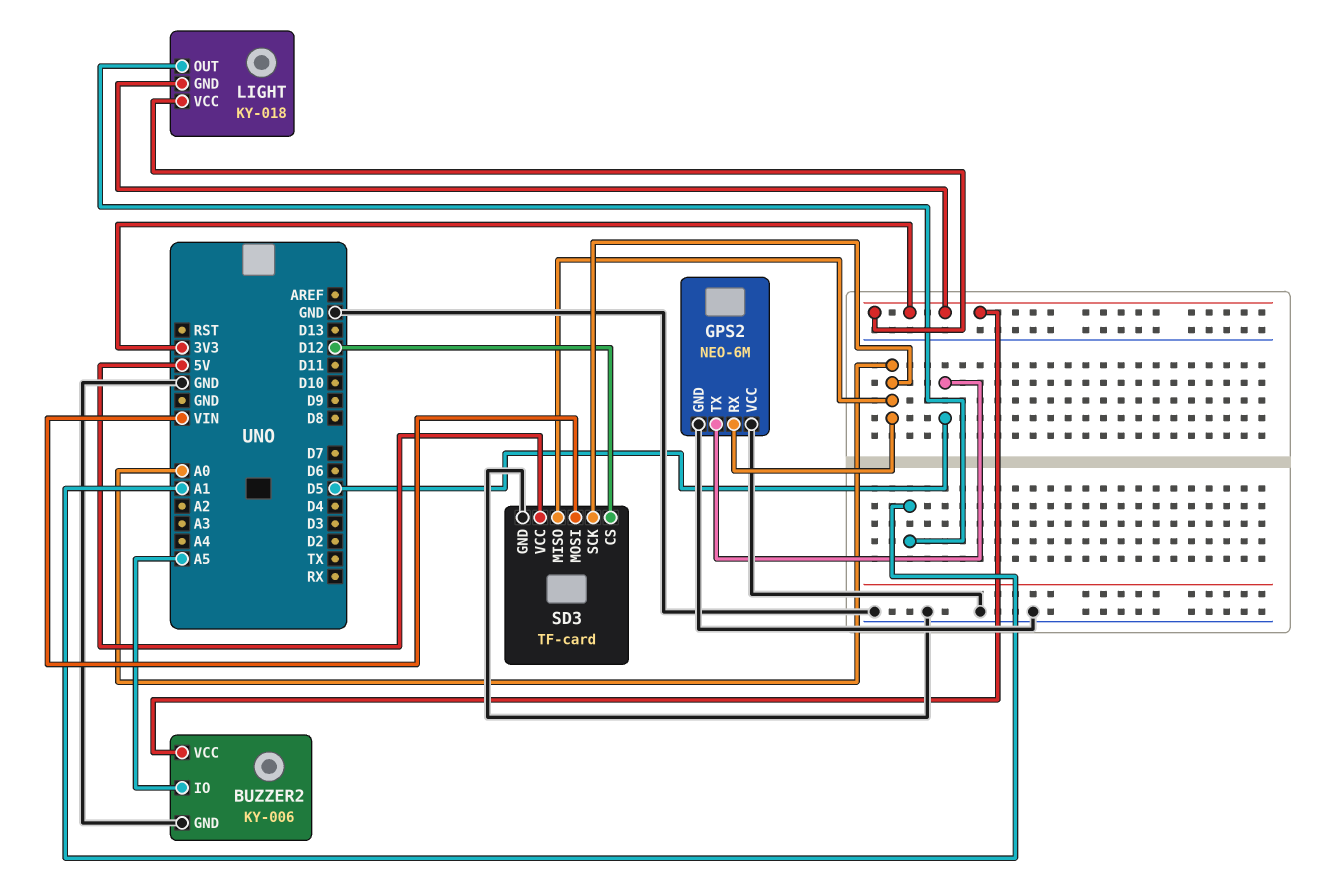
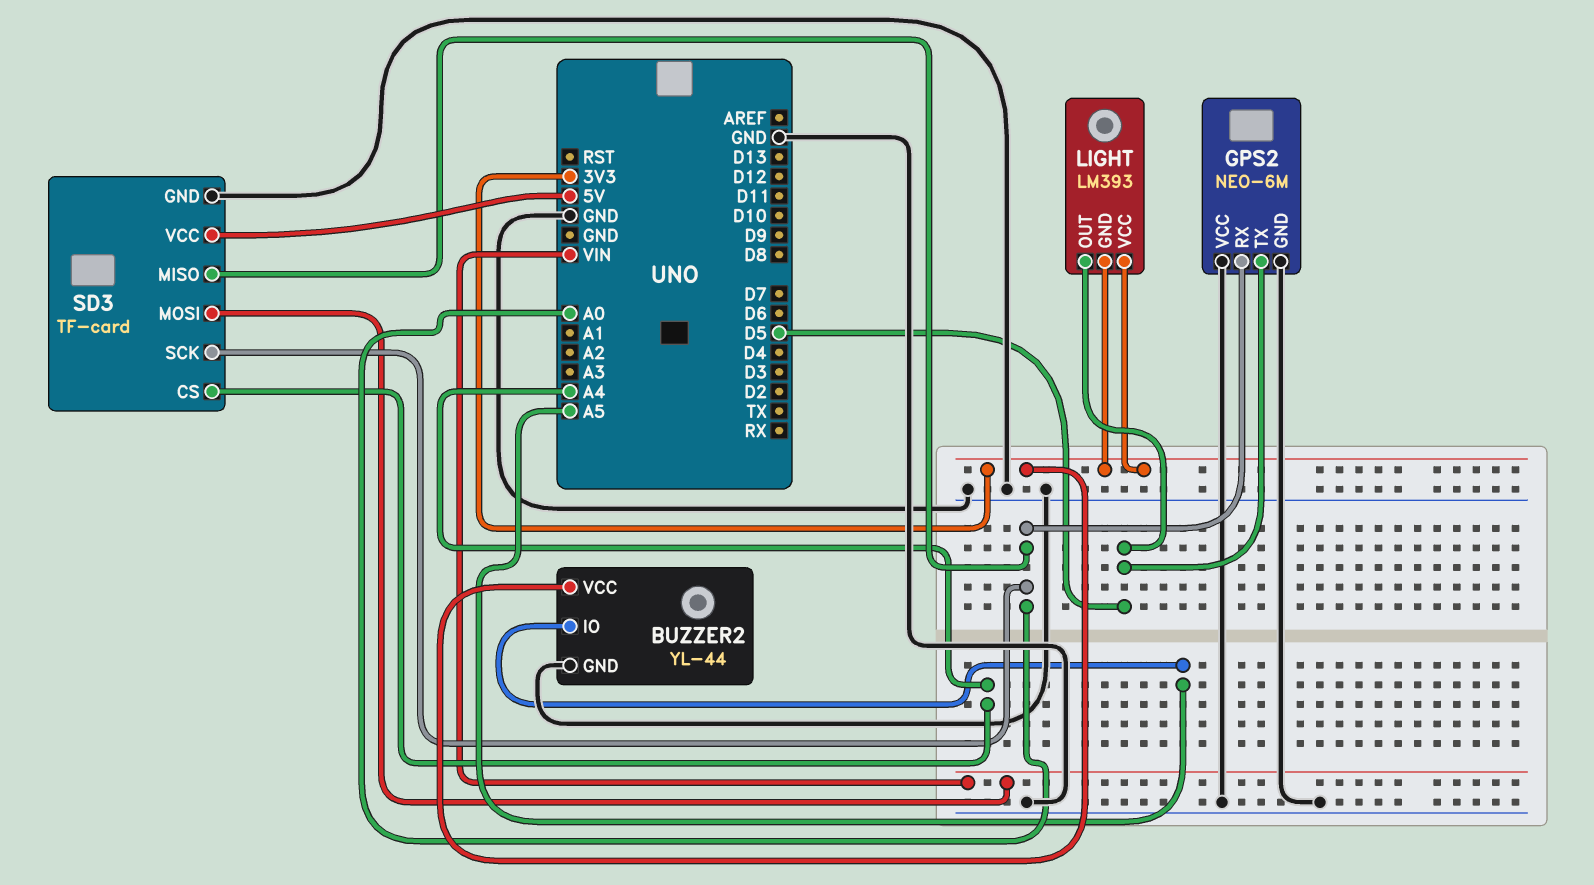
BUZZER2: KY-006 -> YL-44
LIGHT: KY-018 -> LM393
LIGHT pin OUT: A1 -> D5
SD3 pin CS: D12 -> A4

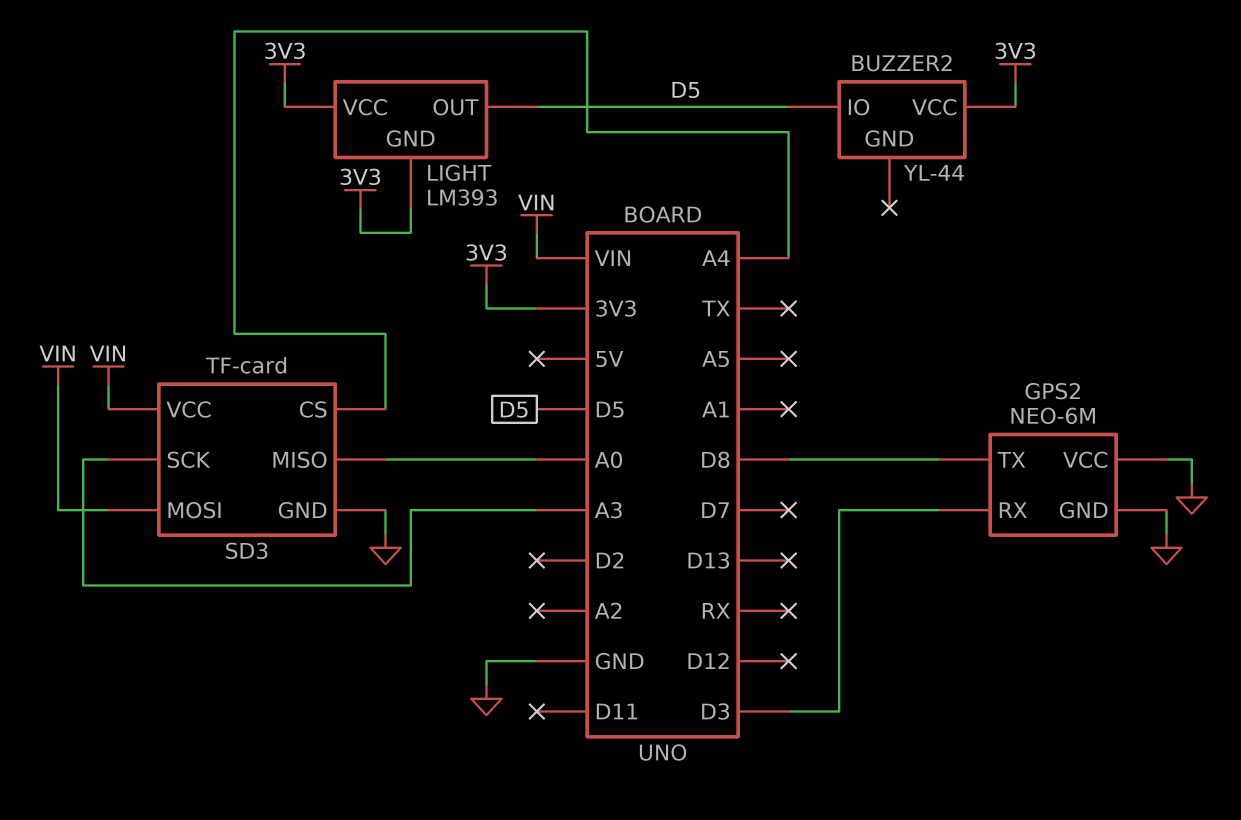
BUZZER2 pin GND: GND -> none
BUZZER2 pin IO: A5 -> D5
GPS2 pin RX: A0 -> D3
GPS2 pin TX: D5 -> D8
SD3 pin SCK: A0 -> A3
SD3 pin VCC: 5V -> VIN

